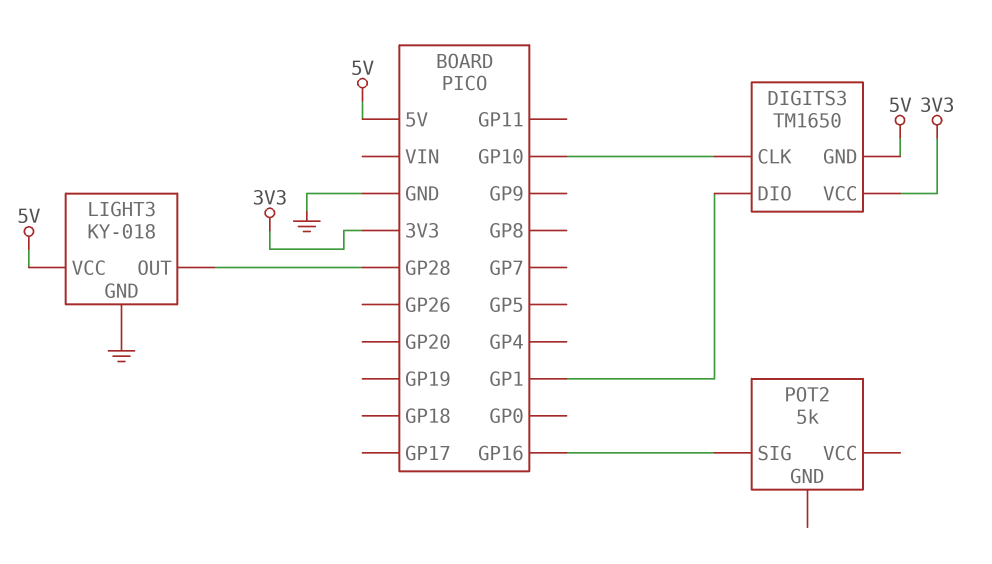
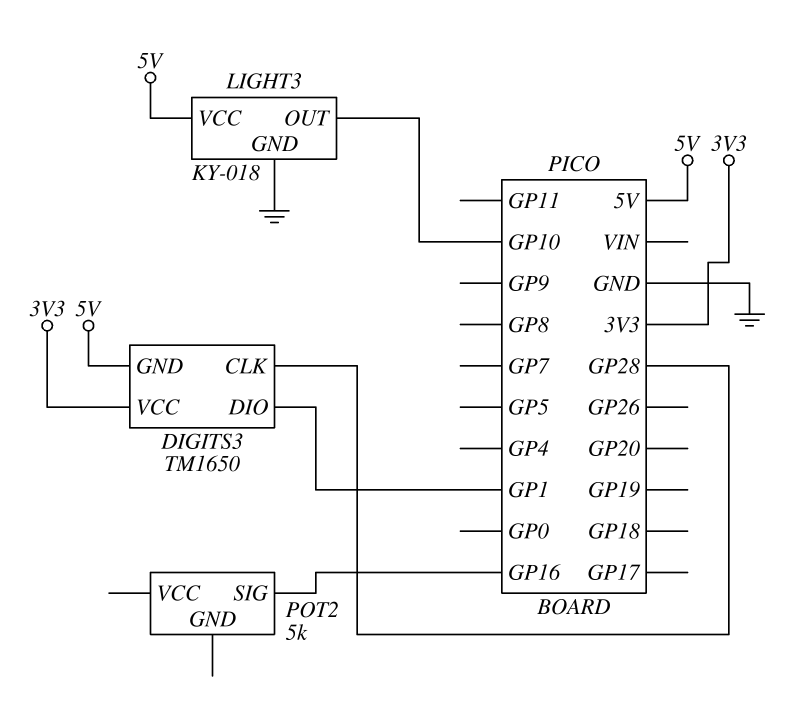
DIGITS3 pin CLK: GP10 -> GP28
LIGHT3 pin OUT: GP28 -> GP10

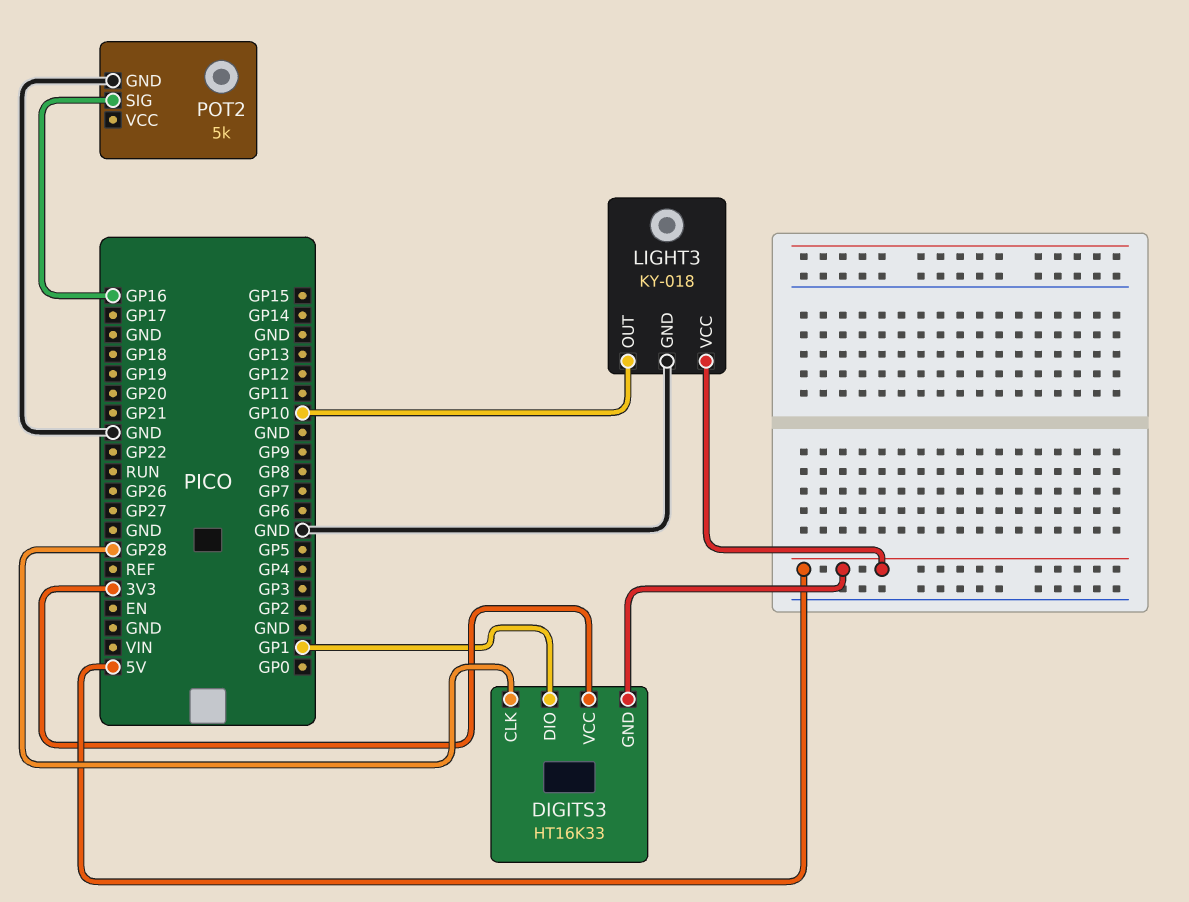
DIGITS3: TM1650 -> HT16K33
POT2 pin GND: none -> GND

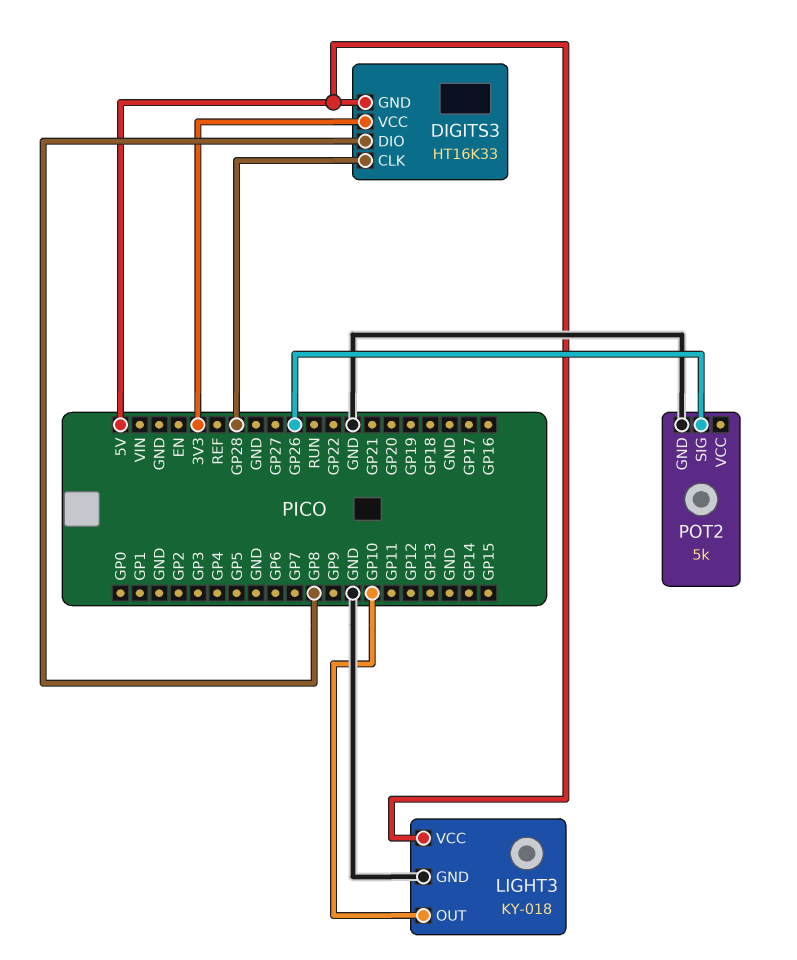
DIGITS3 pin DIO: GP1 -> GP8
POT2 pin SIG: GP16 -> GP26

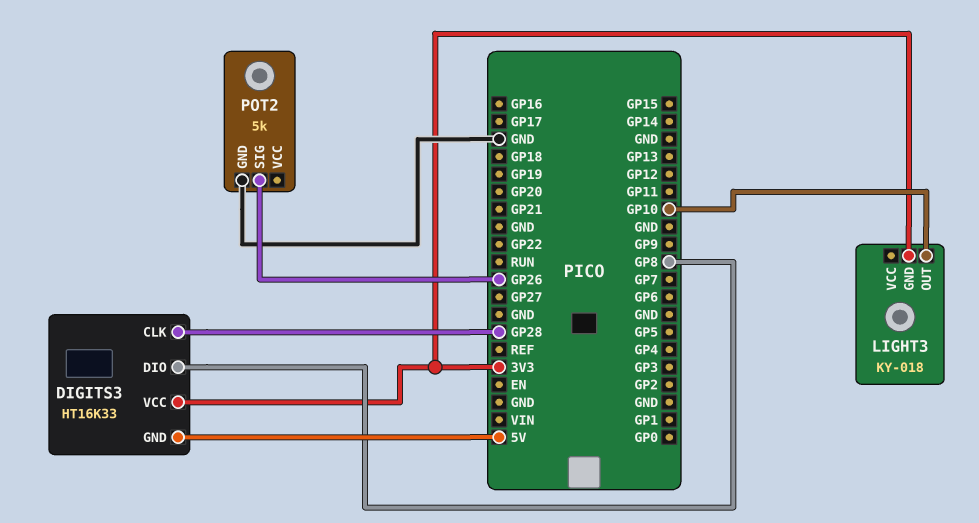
LIGHT3 pin GND: GND -> 3V3
LIGHT3 pin VCC: 5V -> none

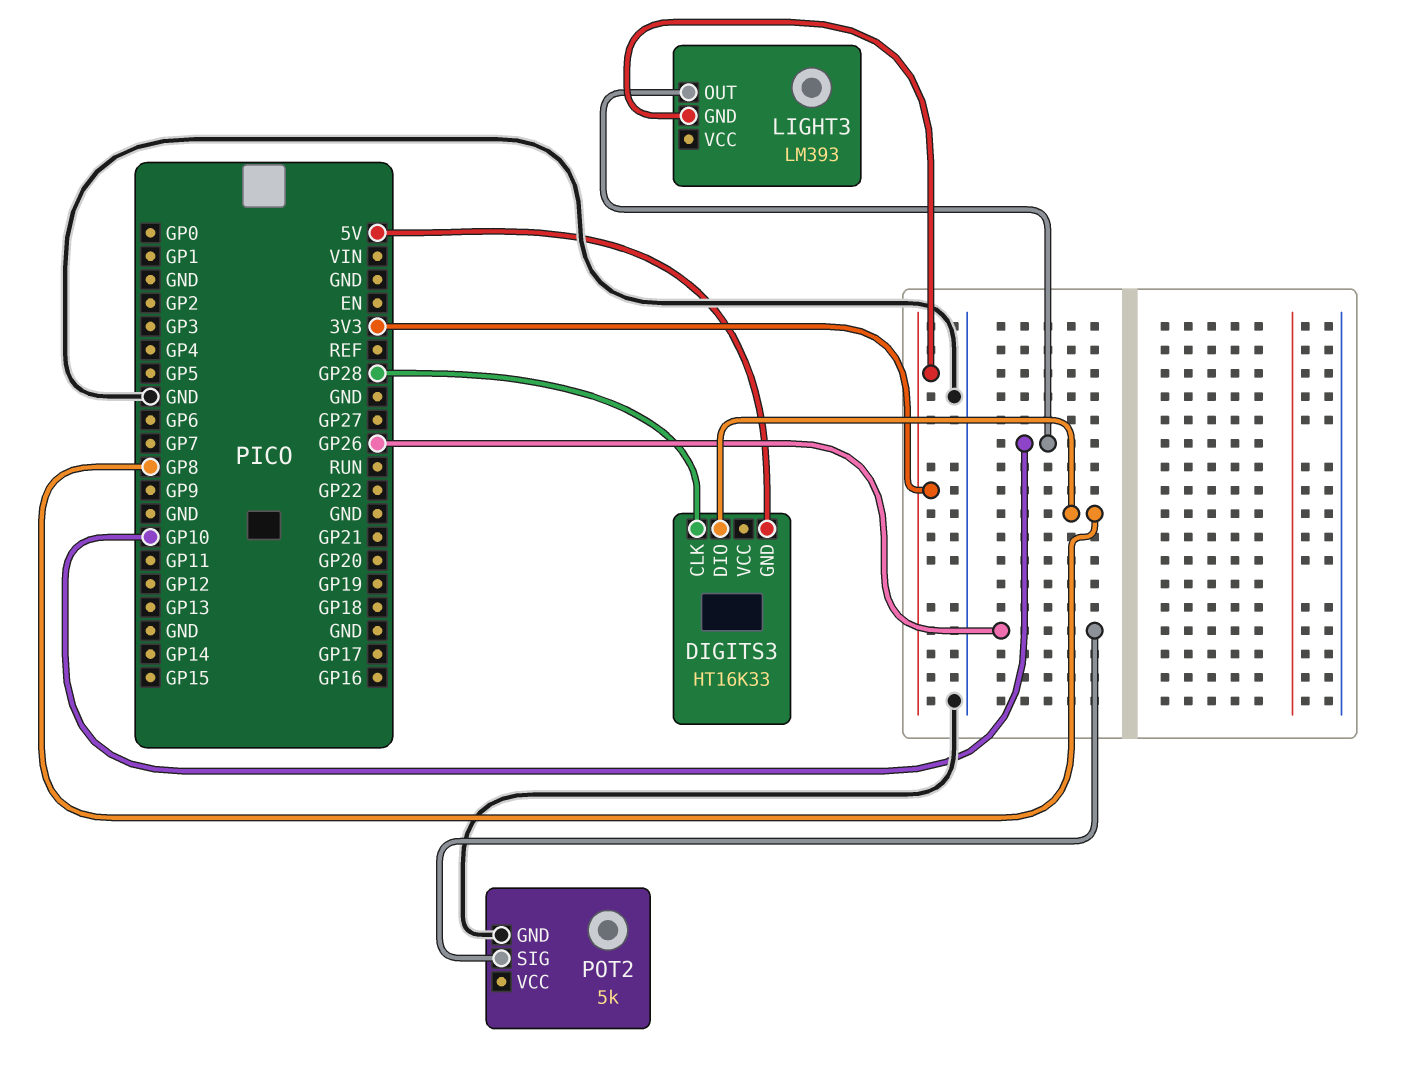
DIGITS3 pin VCC: 3V3 -> none
LIGHT3: KY-018 -> LM393

